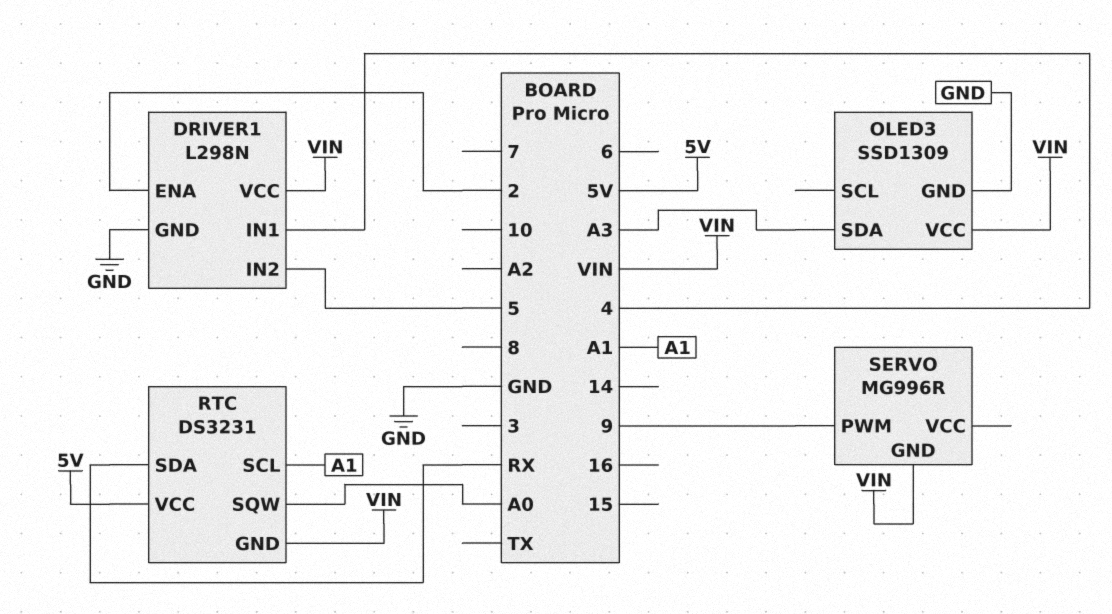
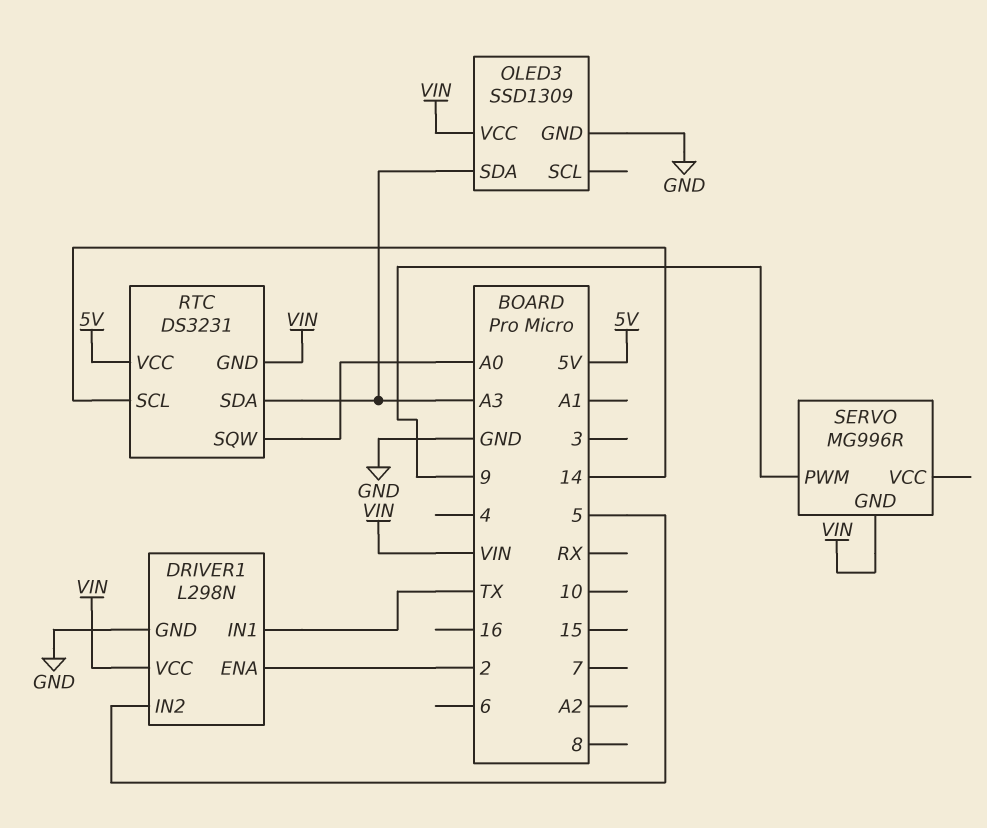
DRIVER1 pin IN1: 4 -> TX
RTC pin SCL: A1 -> 14
RTC pin SDA: RX -> A3

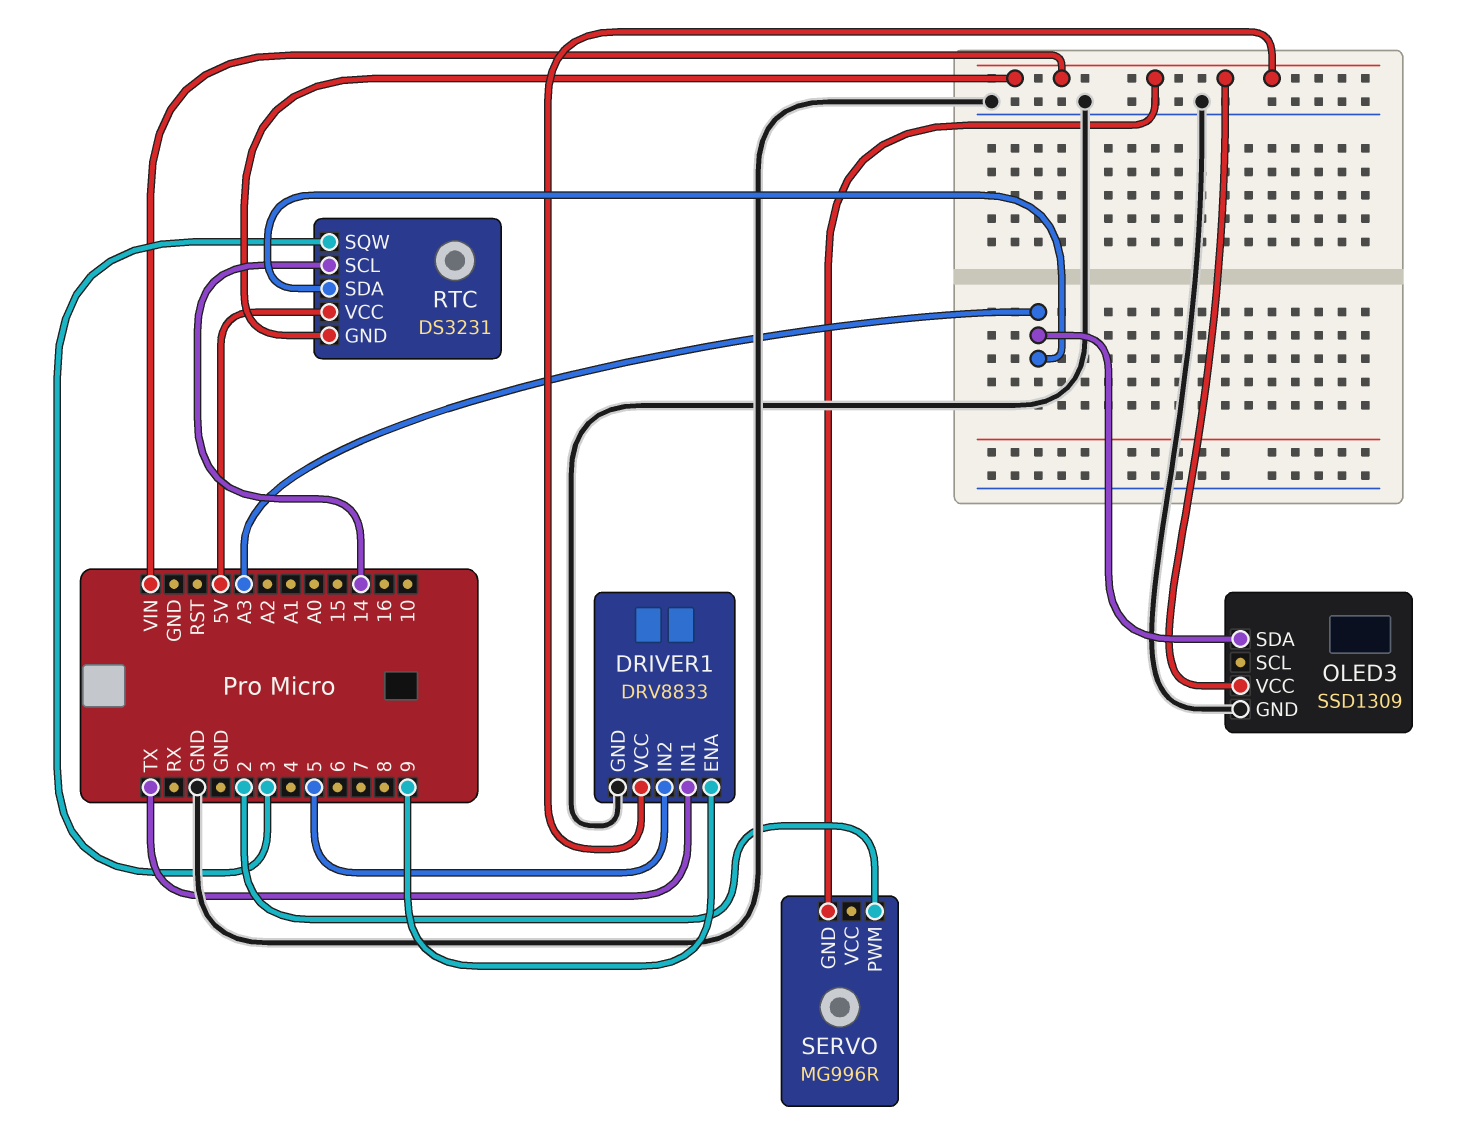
DRIVER1: L298N -> DRV8833
DRIVER1 pin ENA: 2 -> 9
RTC pin SQW: A0 -> 3
SERVO pin PWM: 9 -> 2

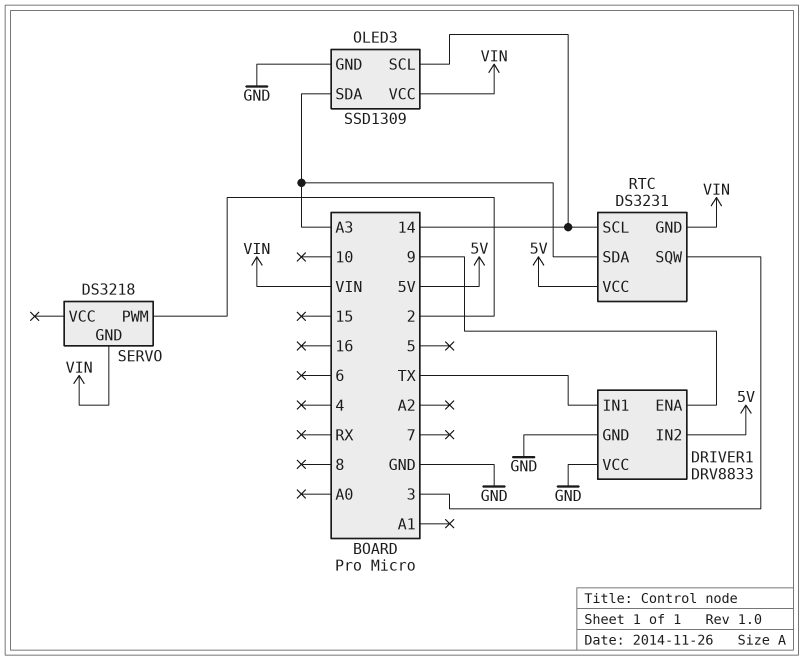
DRIVER1 pin IN2: 5 -> 5V
DRIVER1 pin VCC: VIN -> GND
OLED3 pin SCL: none -> 14
SERVO: MG996R -> DS3218

